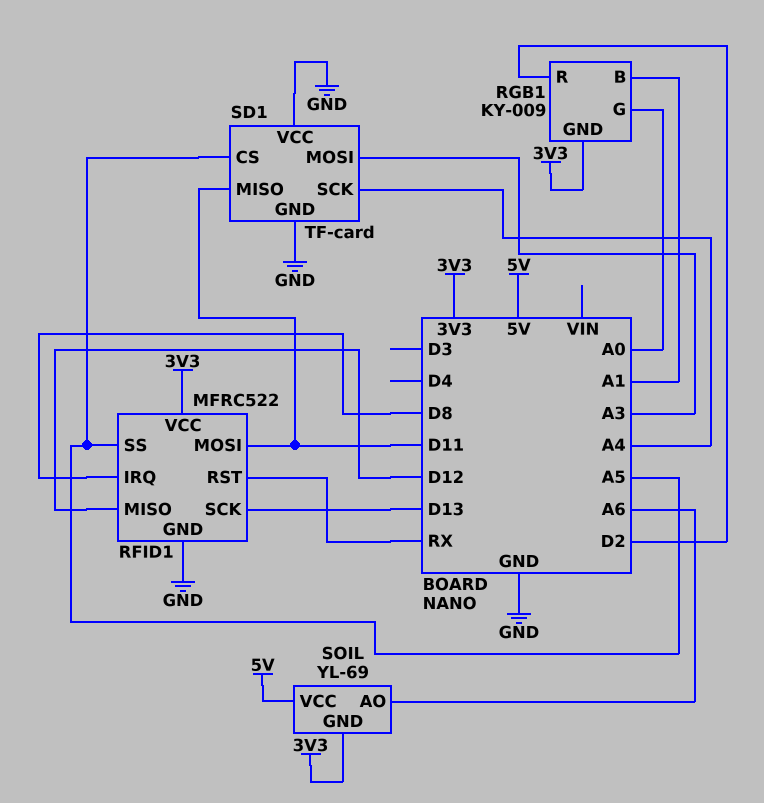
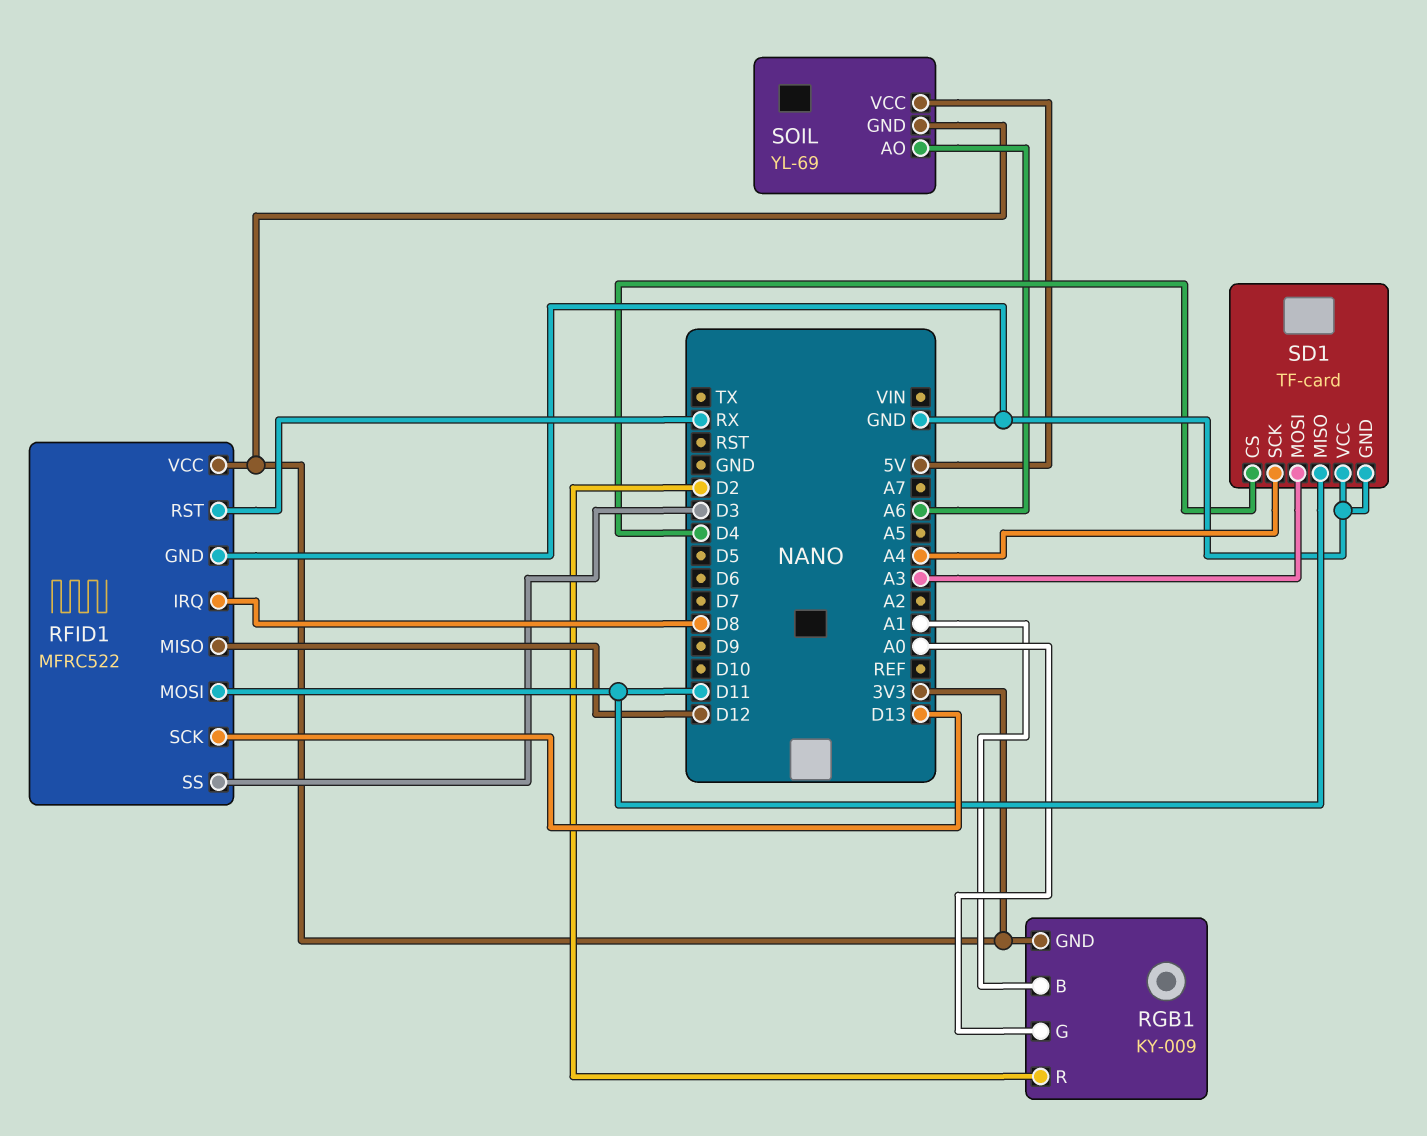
RFID1 pin SS: A5 -> D3
SD1 pin CS: A5 -> D4

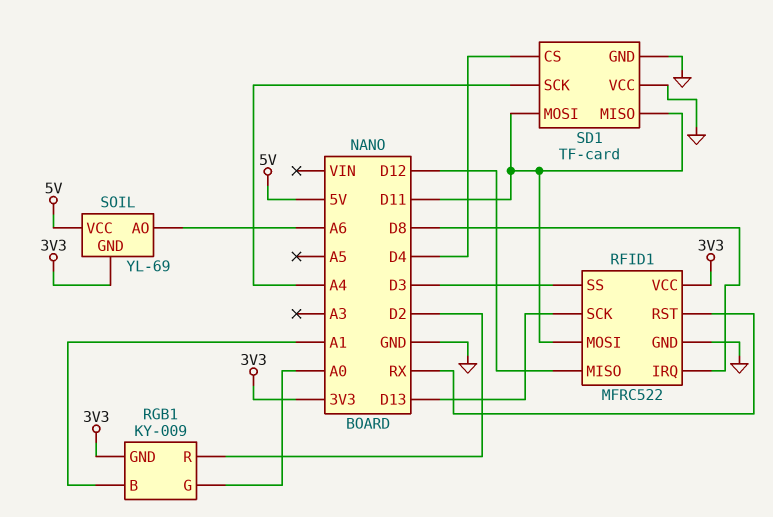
SD1 pin MOSI: A3 -> D11

